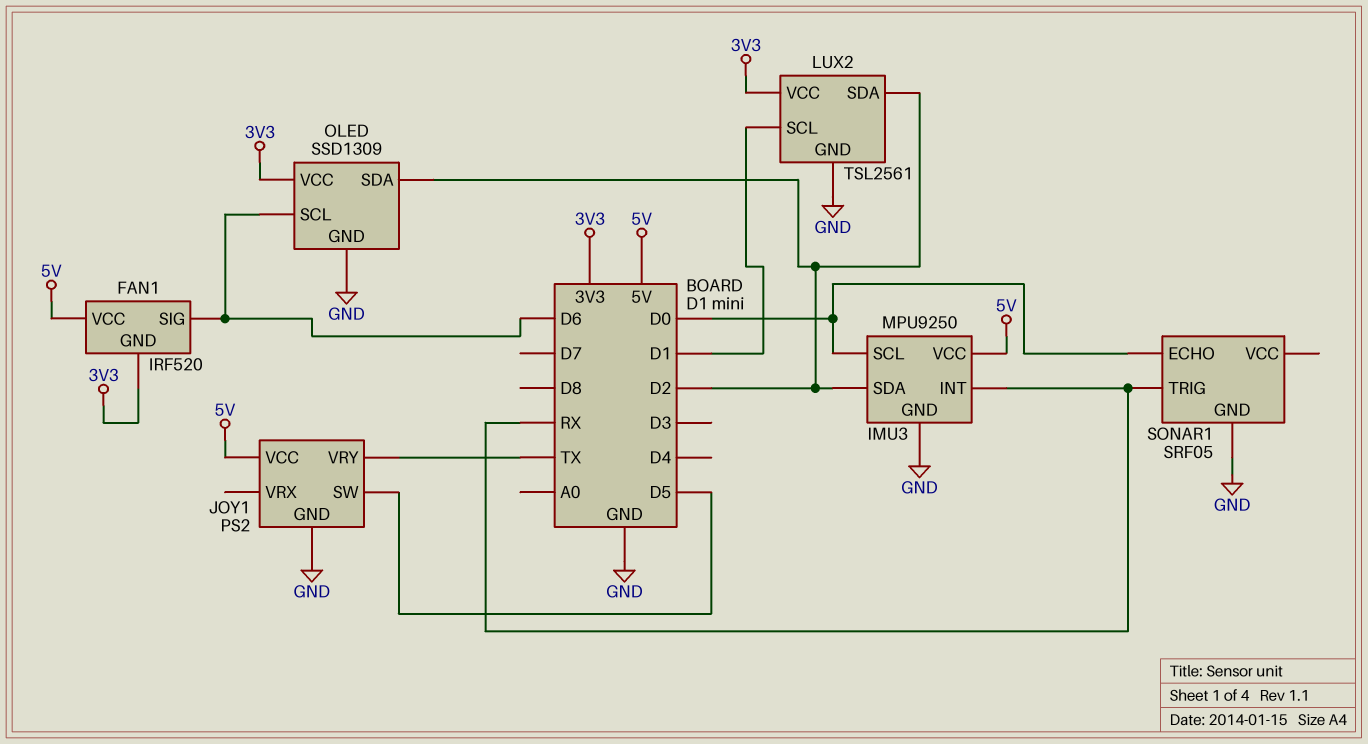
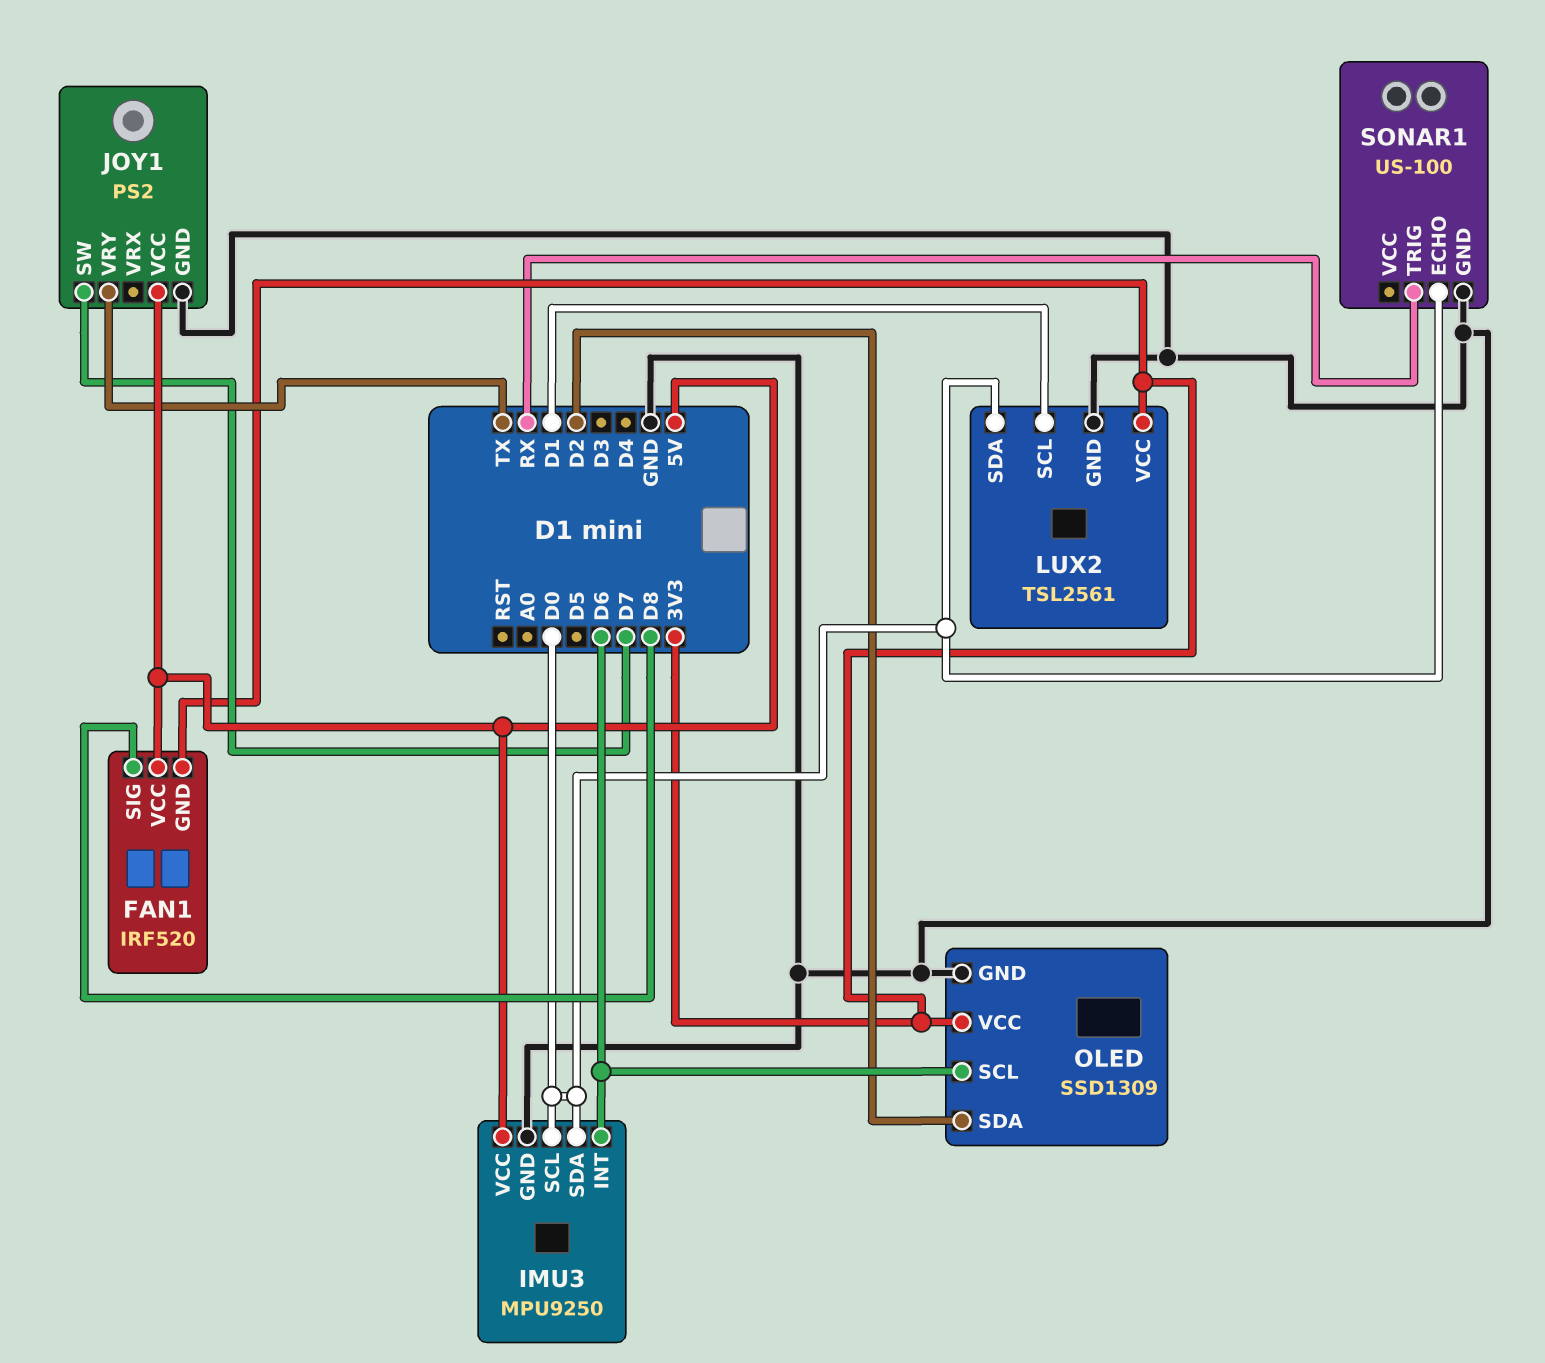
FAN1 pin SIG: D6 -> D8
IMU3 pin INT: RX -> D6
IMU3 pin SDA: D2 -> D0
JOY1 pin SW: D5 -> D7
LUX2 pin SDA: D2 -> D0
SONAR1: SRF05 -> US-100

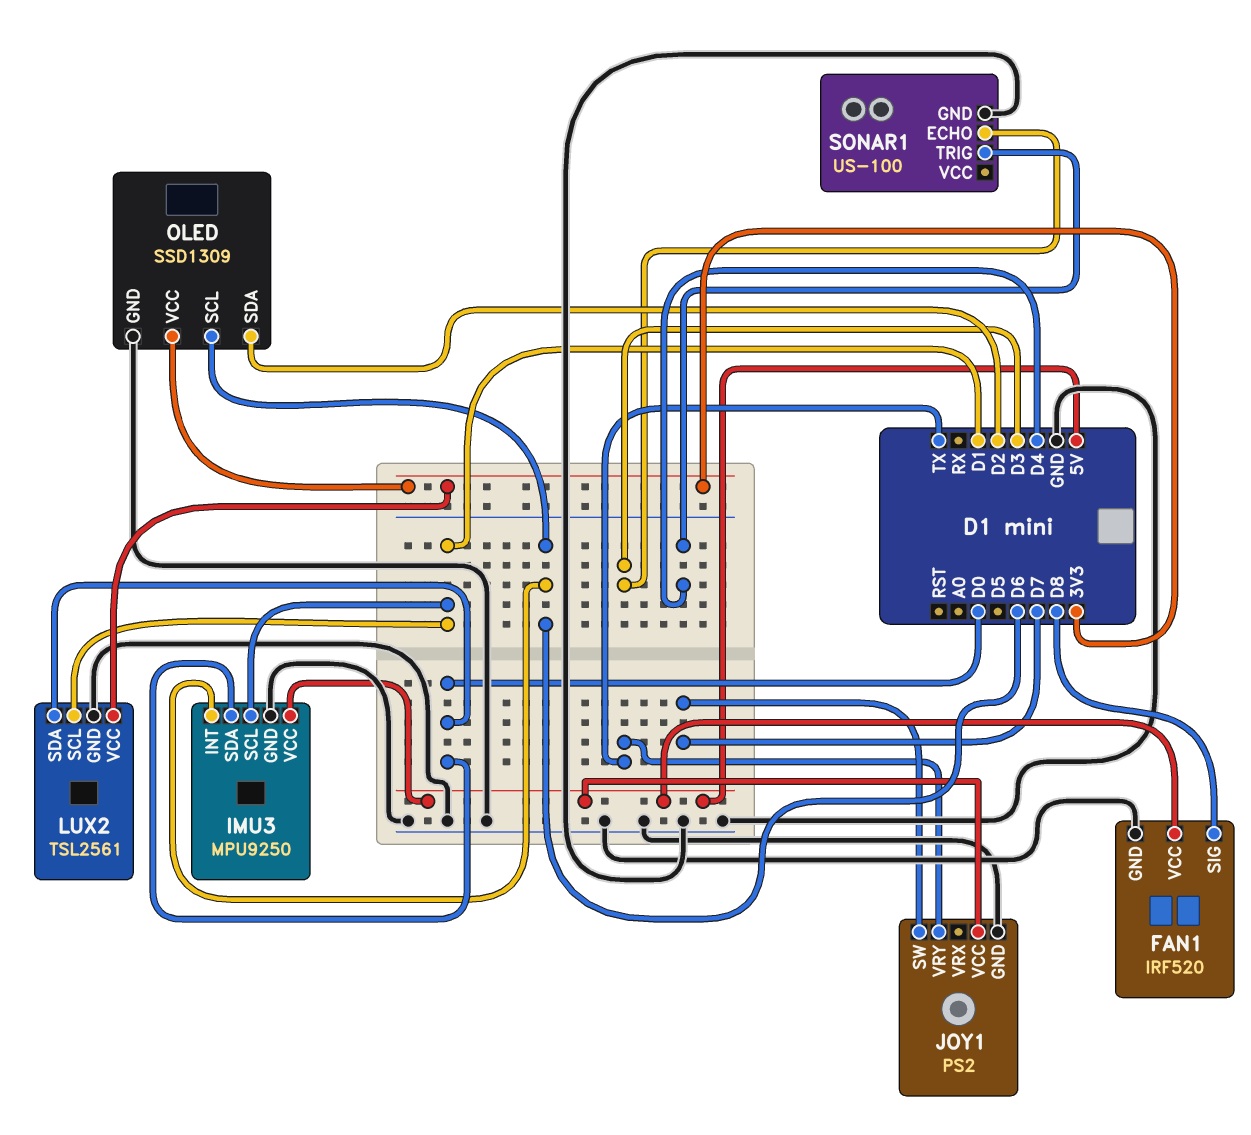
FAN1 pin GND: 3V3 -> GND
IMU3 pin SCL: D0 -> D1
SONAR1 pin ECHO: D0 -> D3
SONAR1 pin TRIG: RX -> D4

